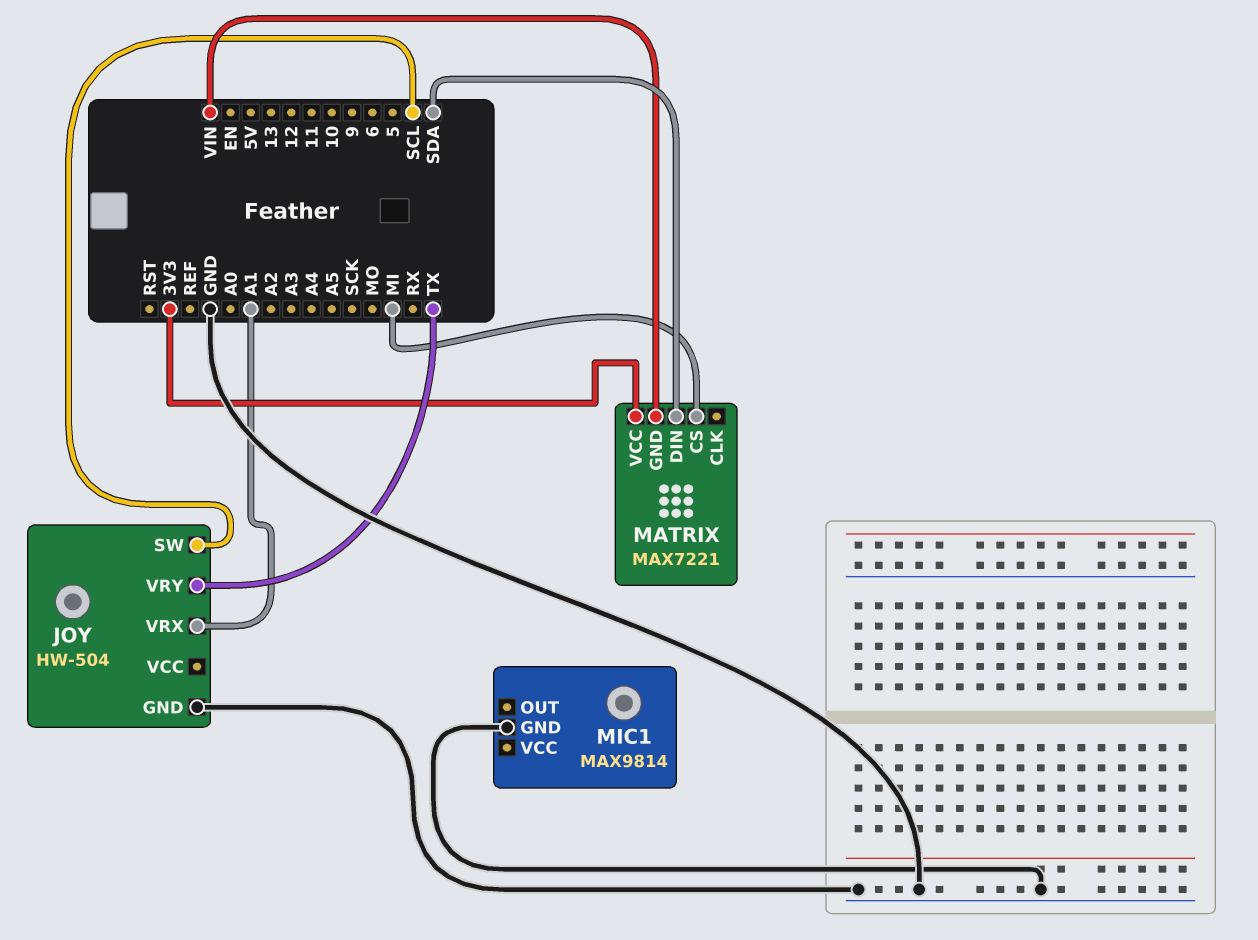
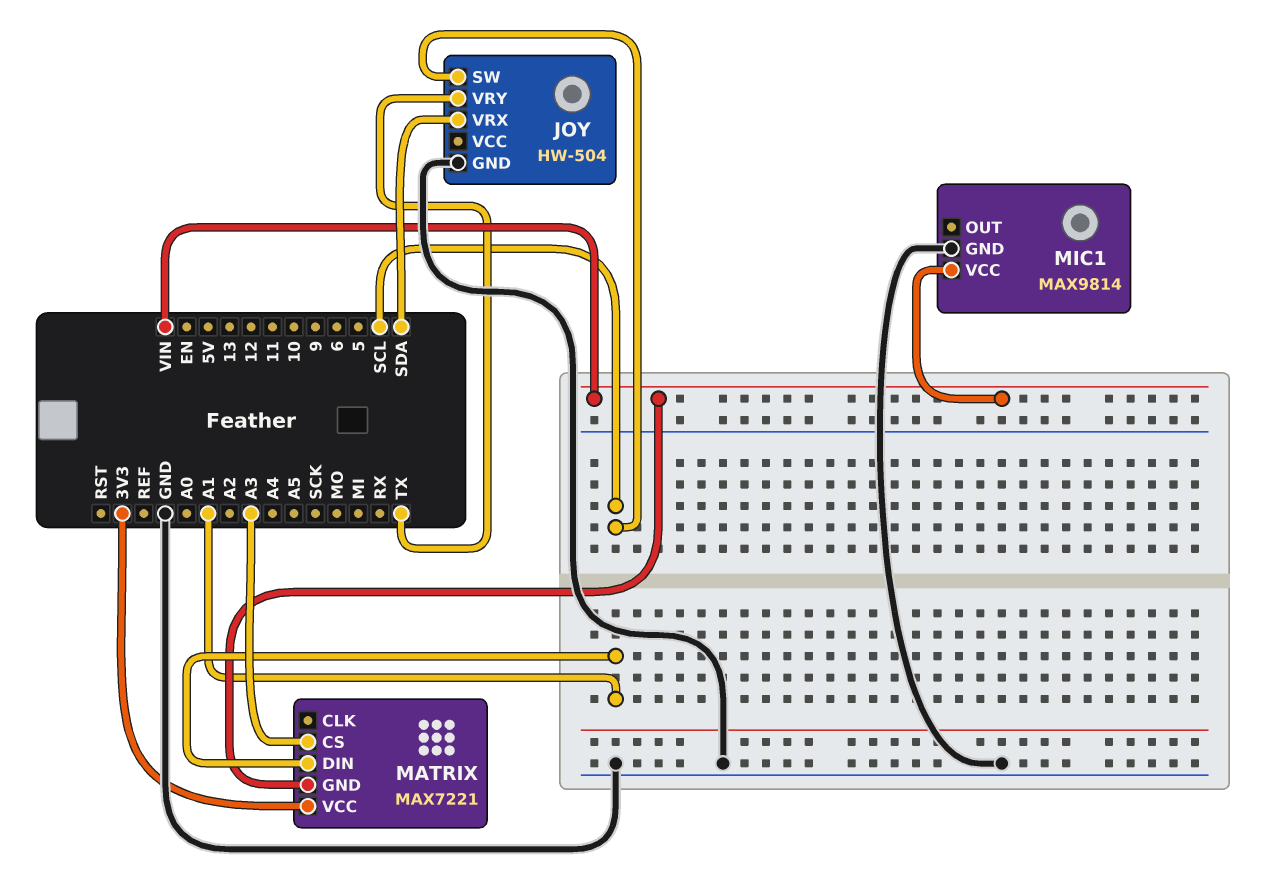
JOY pin VRX: A1 -> SDA
MATRIX pin CS: MI -> A3
MATRIX pin DIN: SDA -> A1
MIC1 pin VCC: none -> VIN

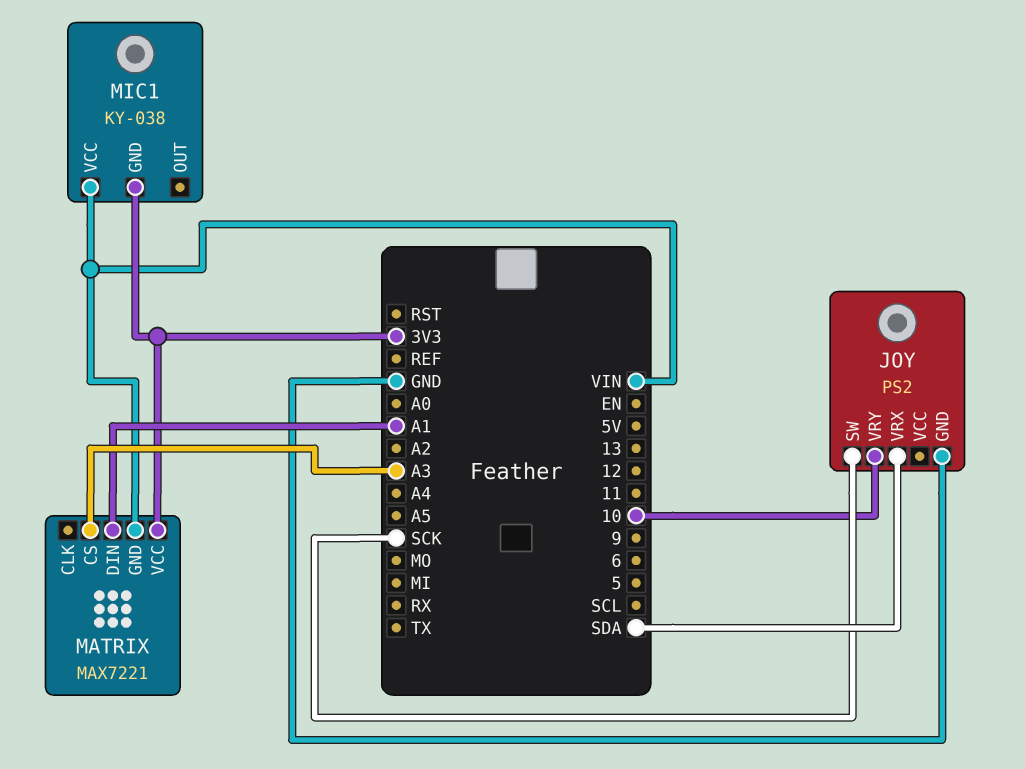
JOY: HW-504 -> PS2
JOY pin SW: SCL -> SCK
JOY pin VRY: TX -> 10
MIC1: MAX9814 -> KY-038
MIC1 pin GND: GND -> 3V3

